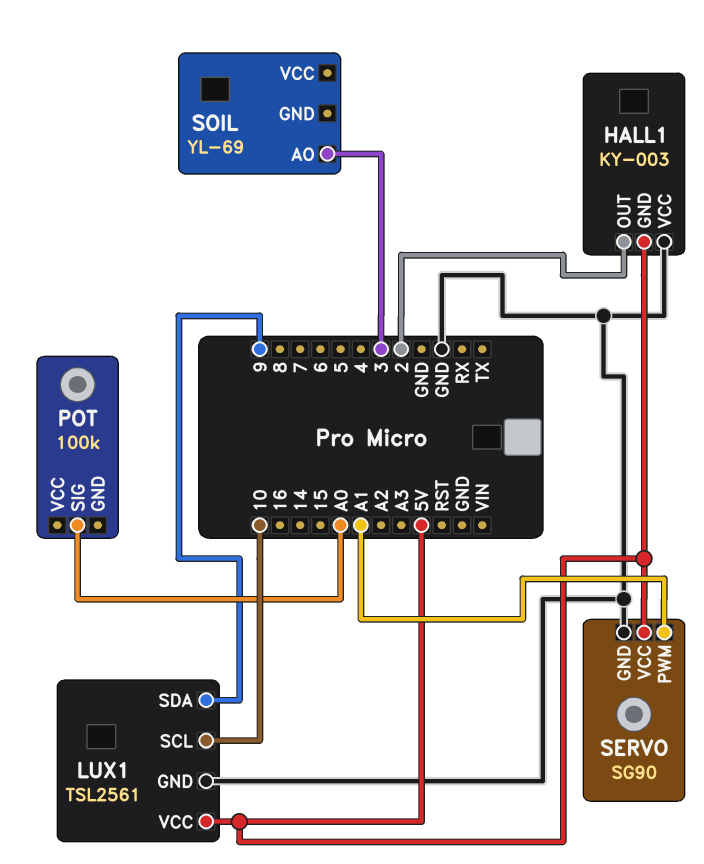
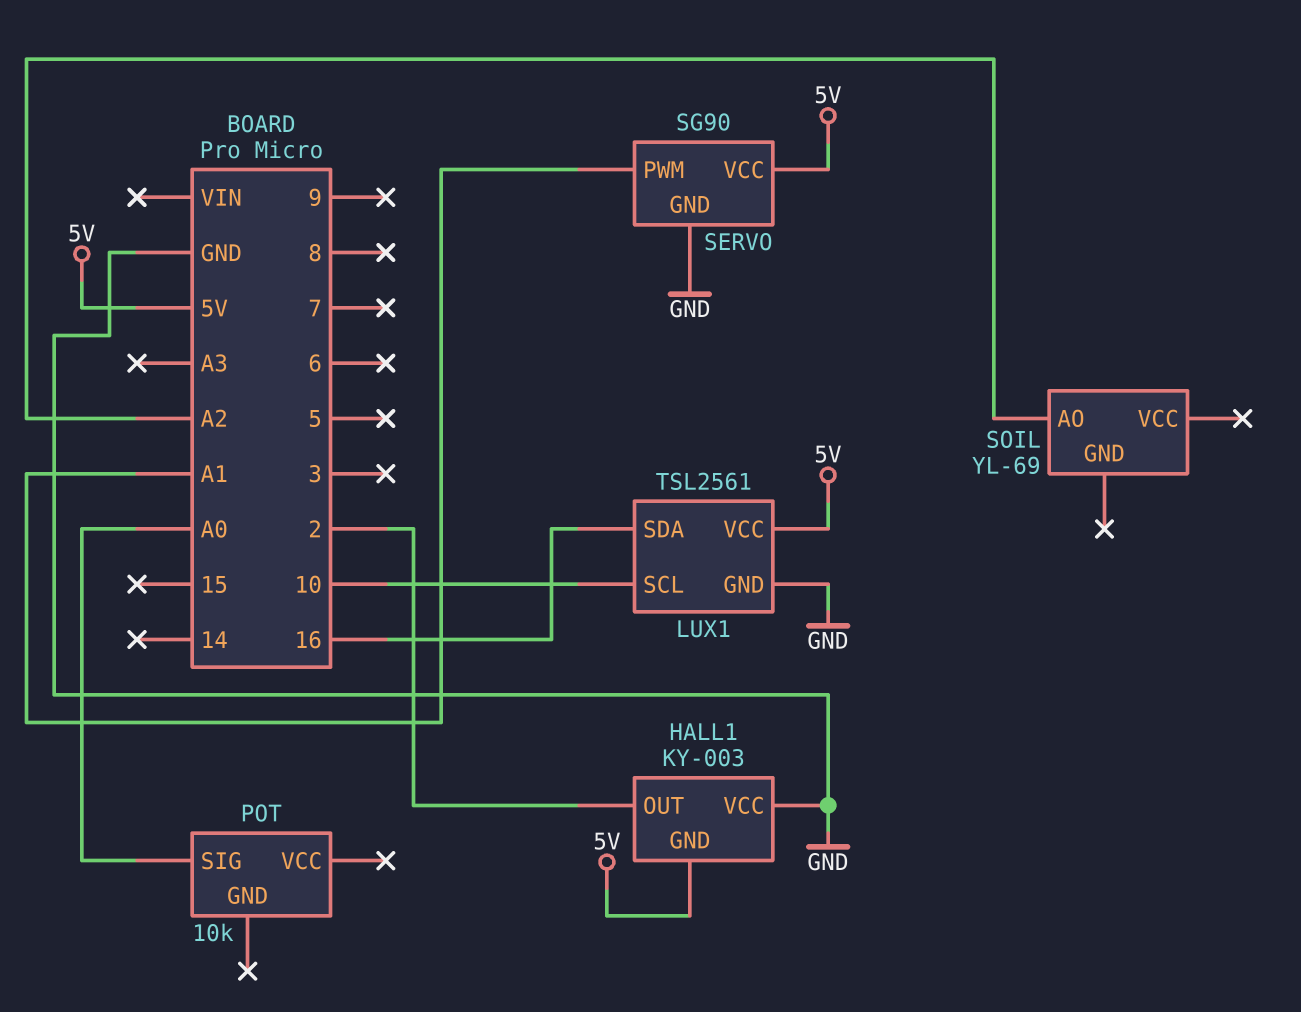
LUX1 pin SDA: 9 -> 16
POT: 100k -> 10k
SOIL pin AO: 3 -> A2

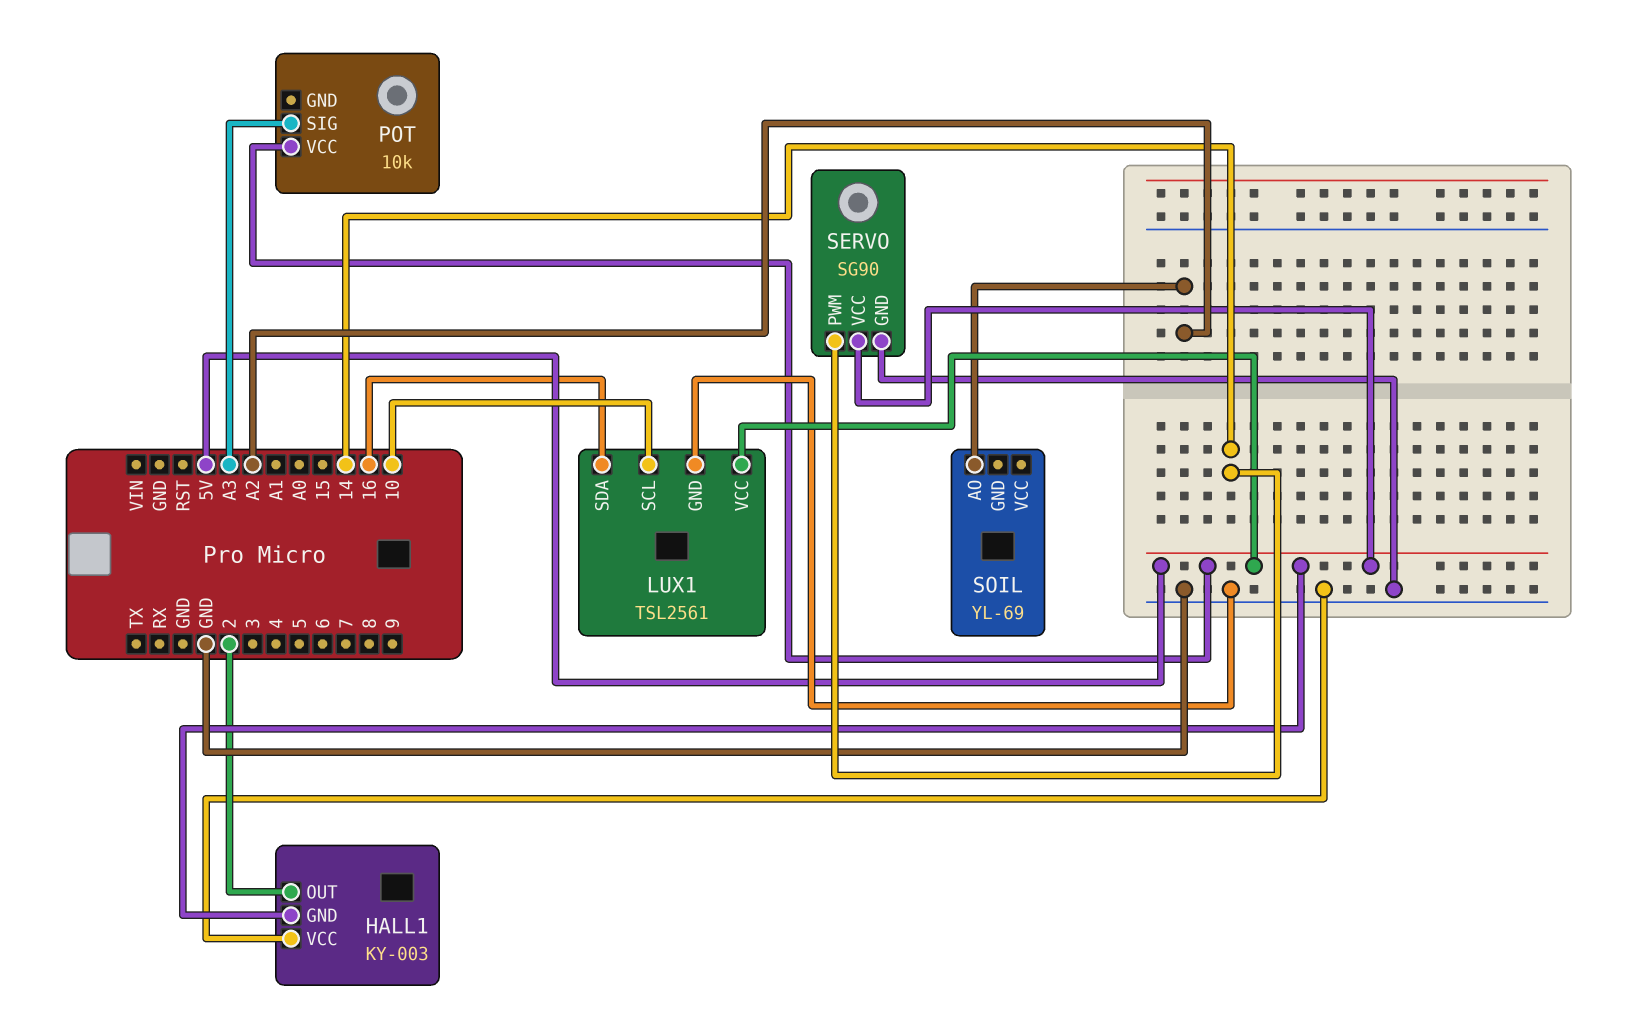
POT pin SIG: A0 -> A3
POT pin VCC: none -> 5V
SERVO pin PWM: A1 -> 14

